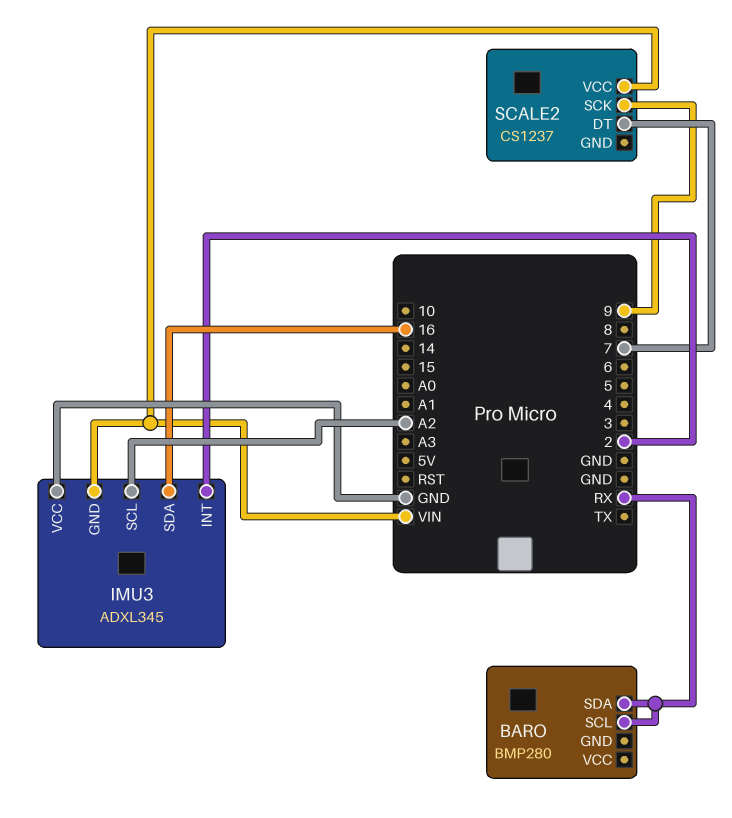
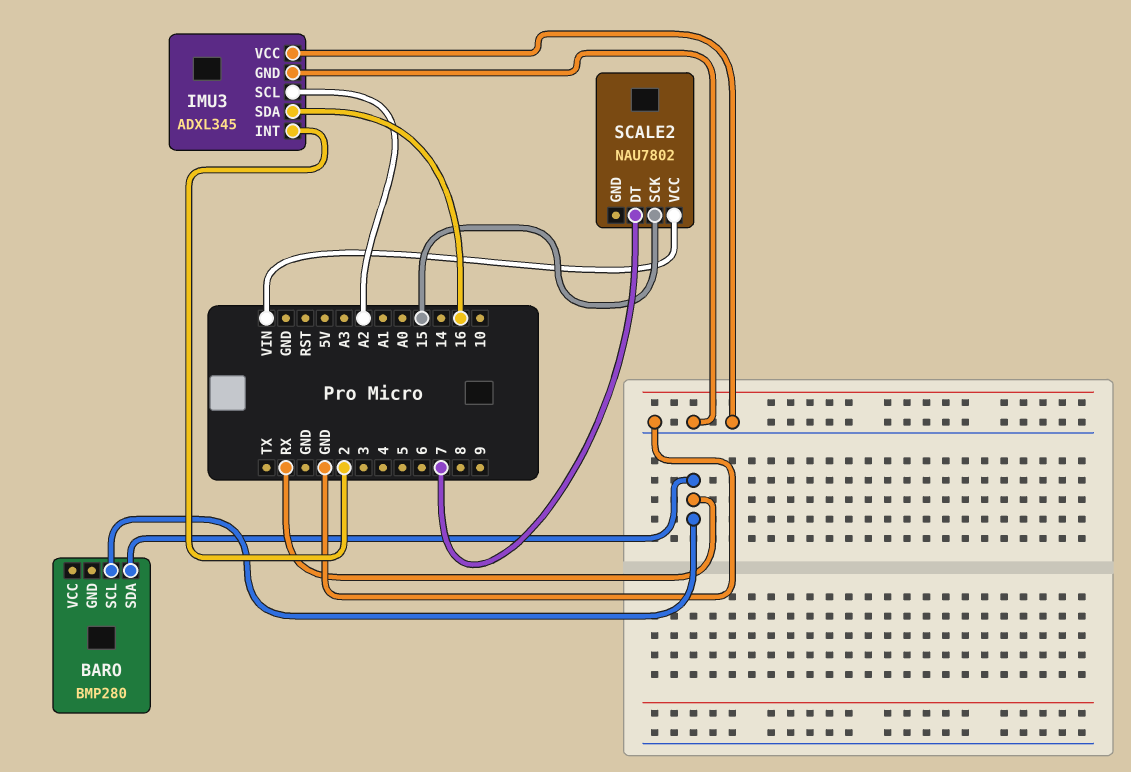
IMU3 pin GND: VIN -> GND
SCALE2: CS1237 -> NAU7802
SCALE2 pin SCK: 9 -> 15

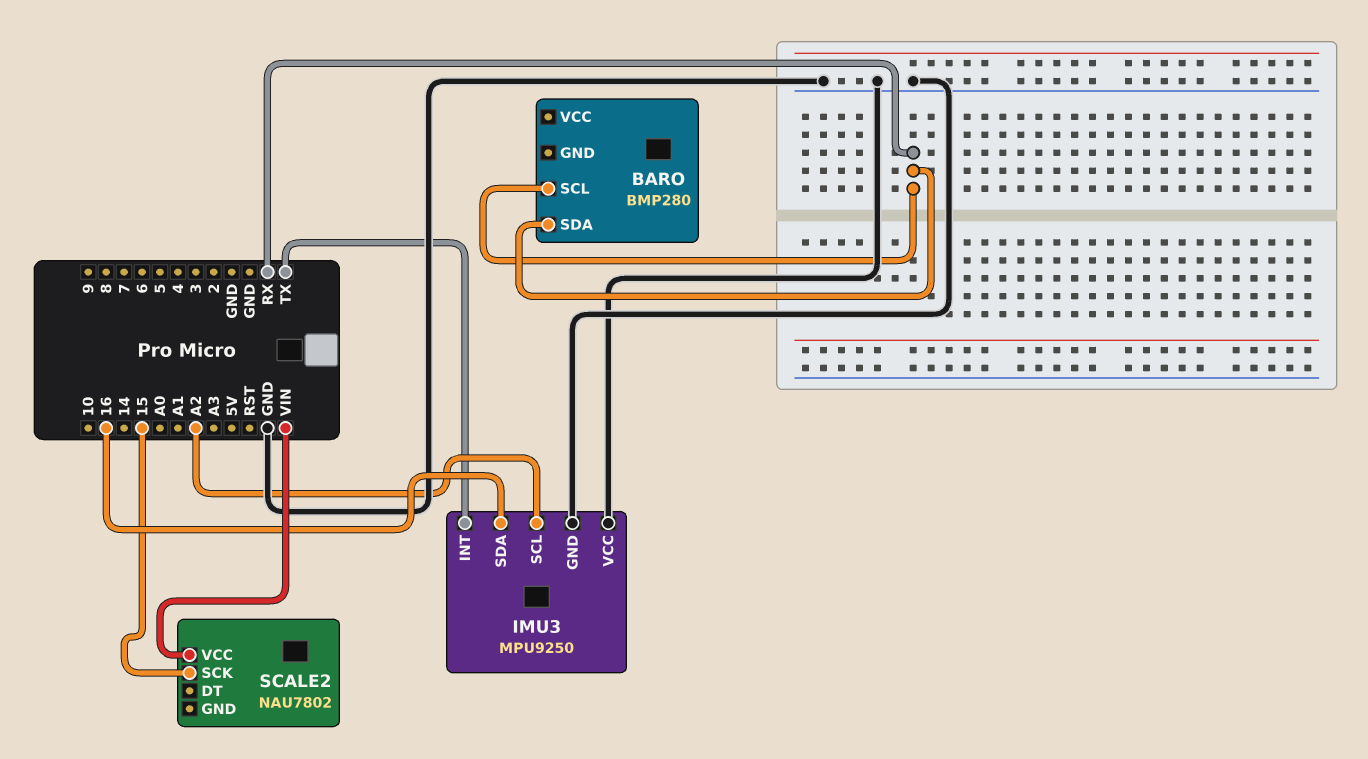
IMU3: ADXL345 -> MPU9250
IMU3 pin INT: 2 -> TX
SCALE2 pin DT: 7 -> none

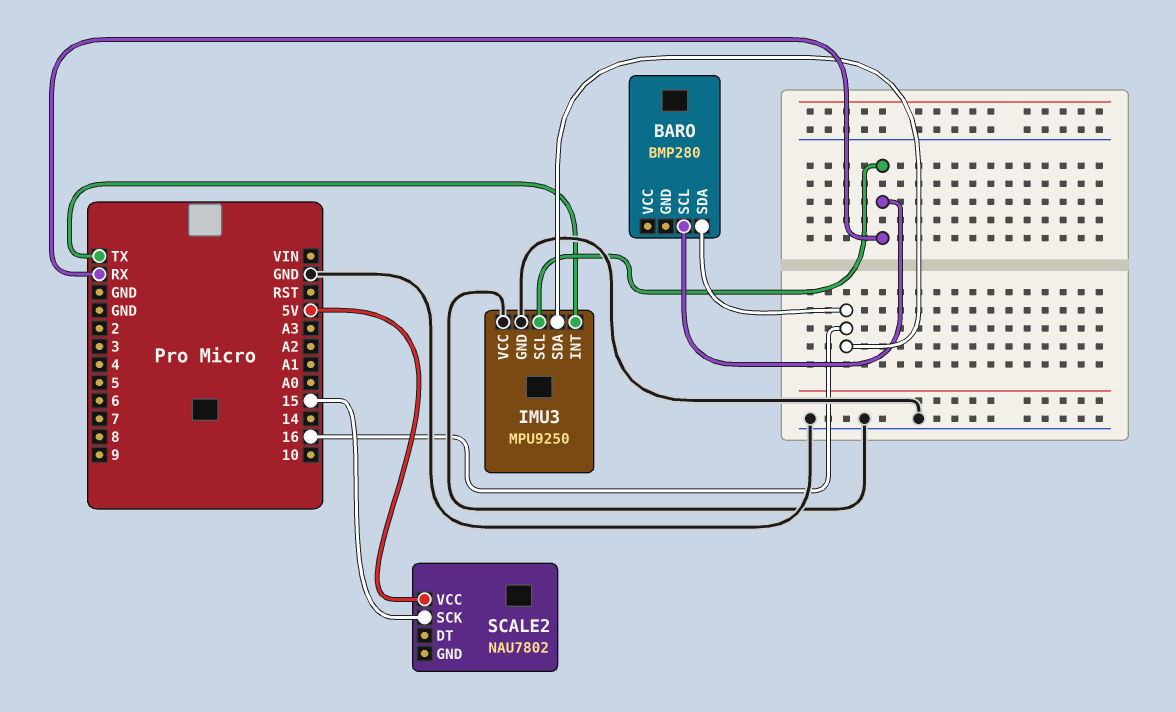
BARO pin SDA: RX -> 16
IMU3 pin SCL: A2 -> RX
SCALE2 pin VCC: VIN -> 5V

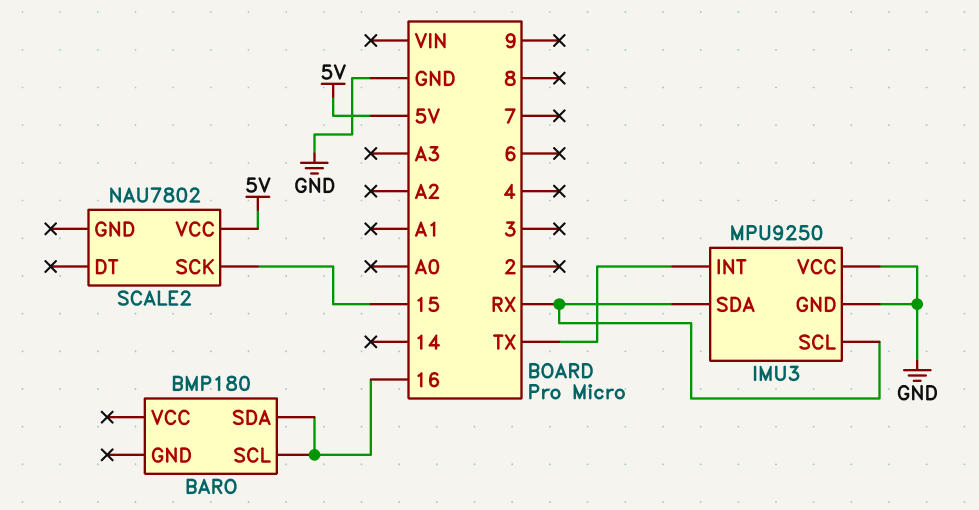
BARO: BMP280 -> BMP180
BARO pin SCL: RX -> 16
IMU3 pin SDA: 16 -> RX

